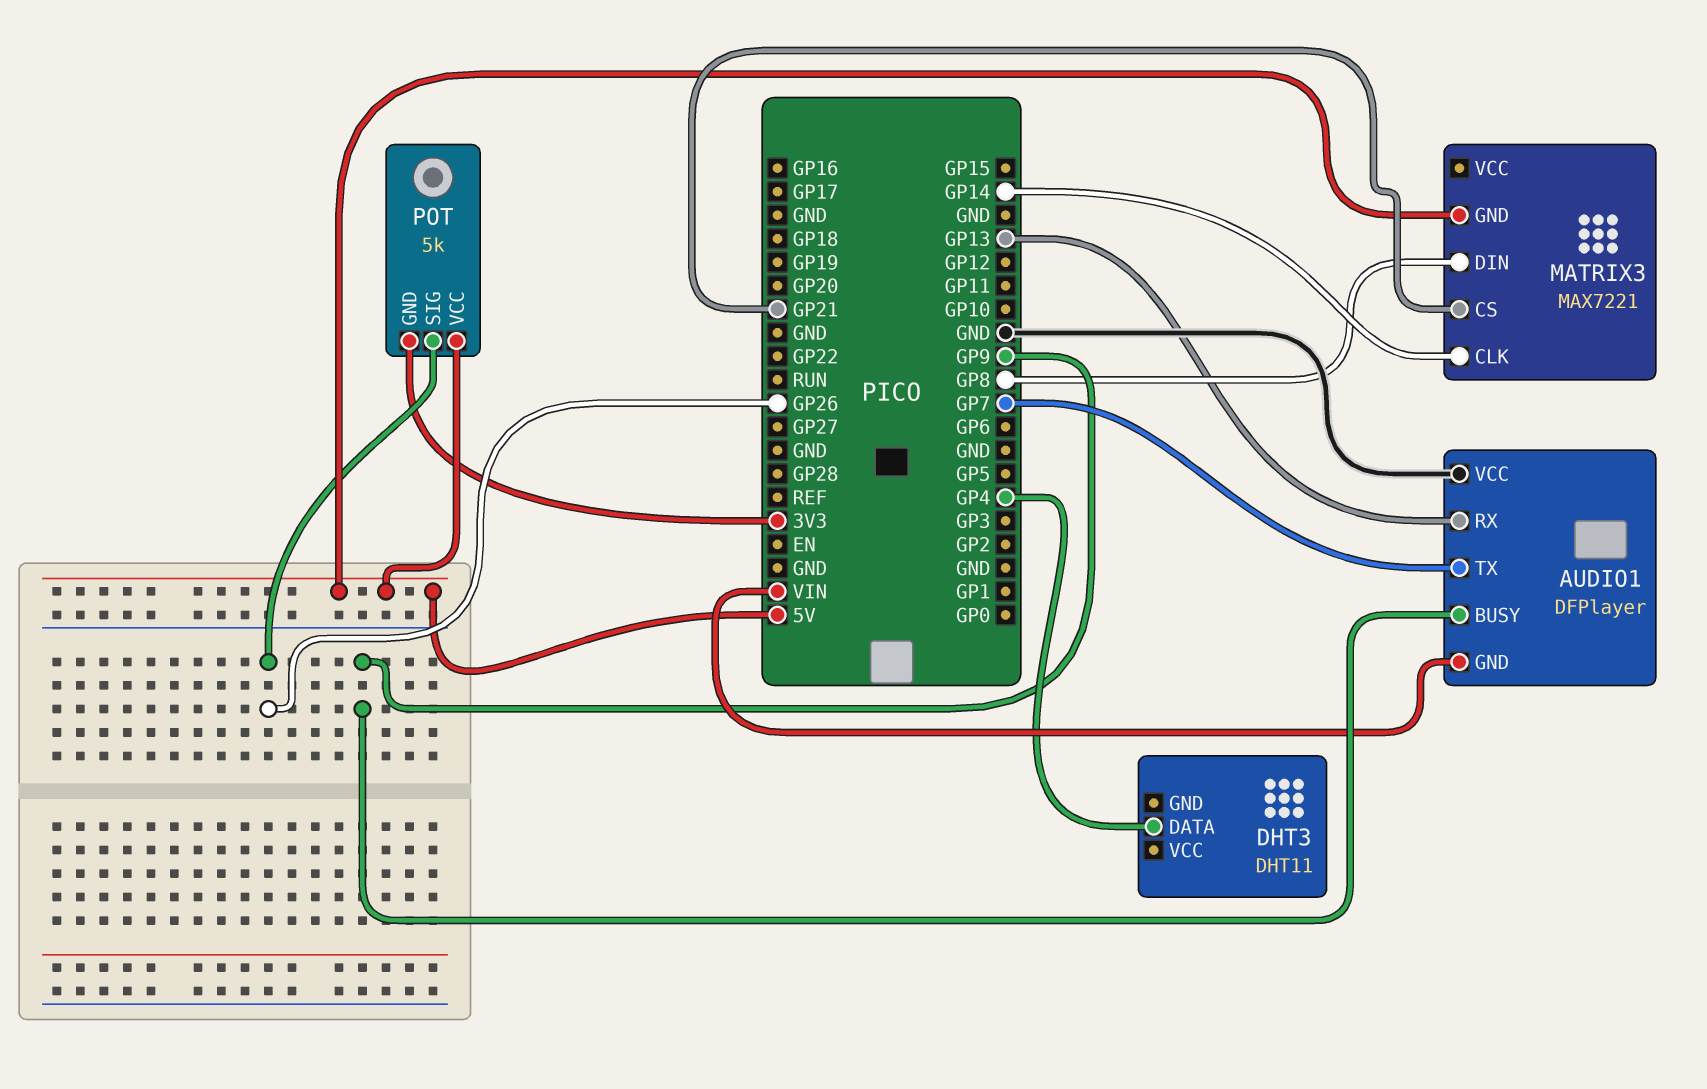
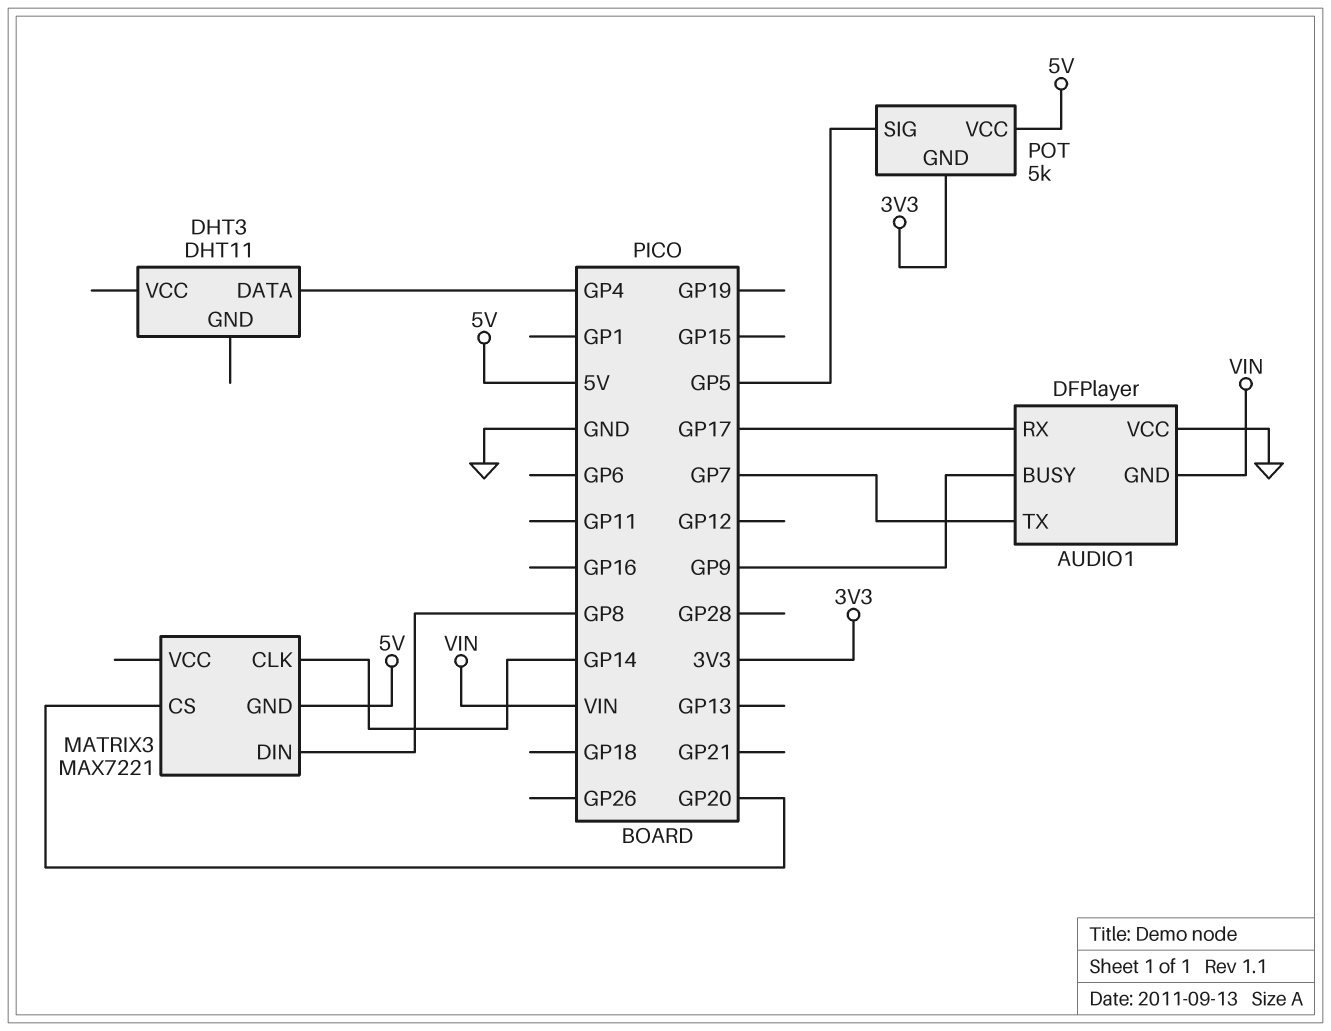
AUDIO1 pin RX: GP13 -> GP17
MATRIX3 pin CS: GP21 -> GP20
POT pin SIG: GP26 -> GP5

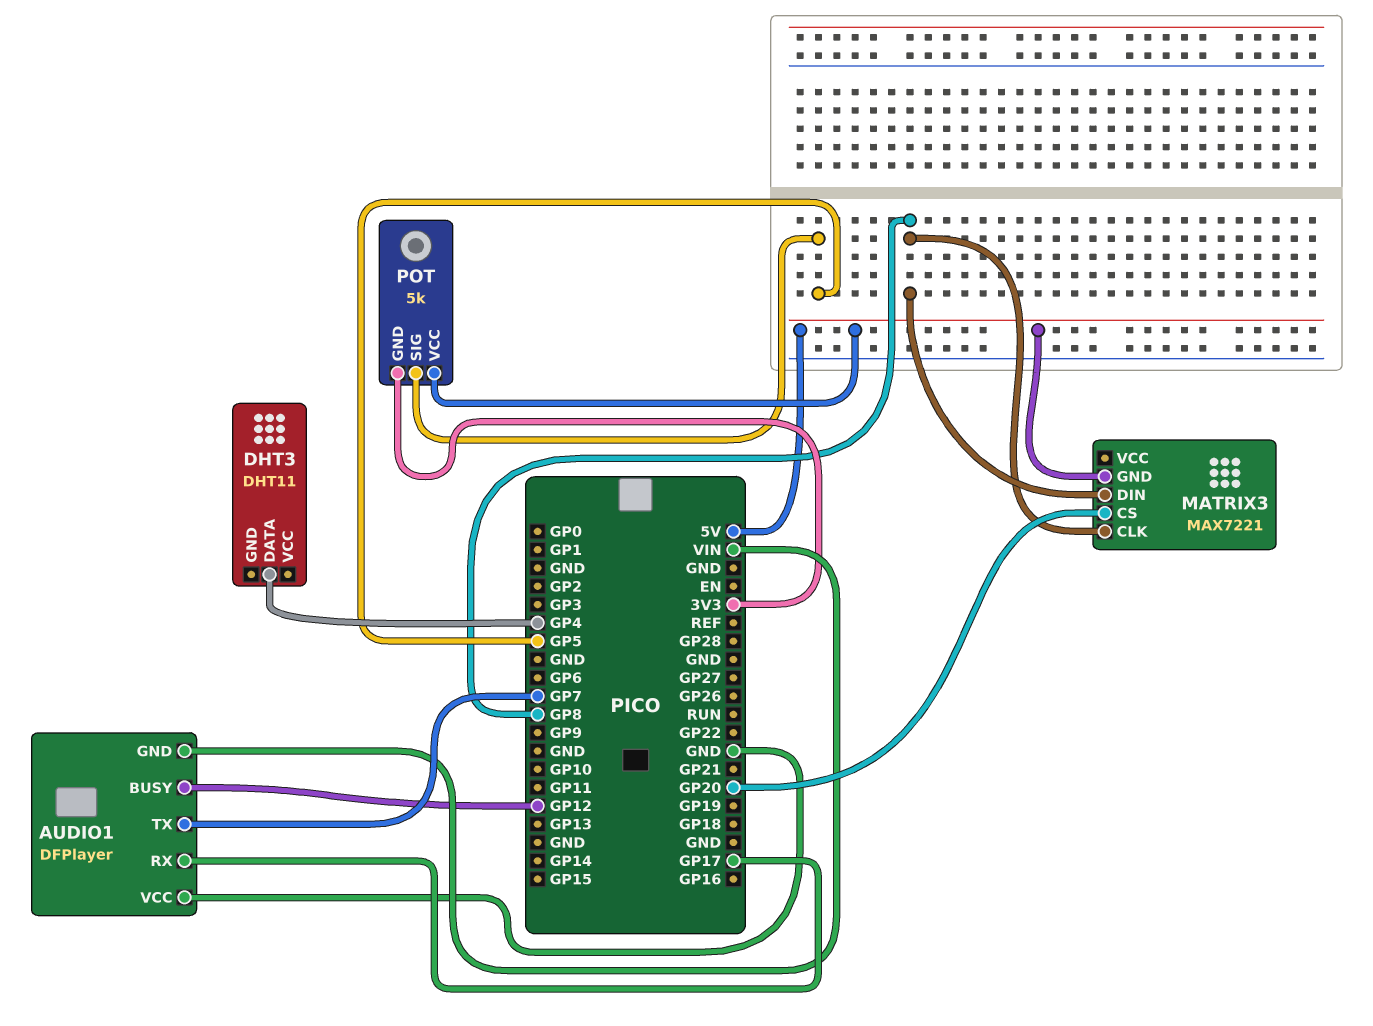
AUDIO1 pin BUSY: GP9 -> GP12
MATRIX3 pin CLK: GP14 -> GP8

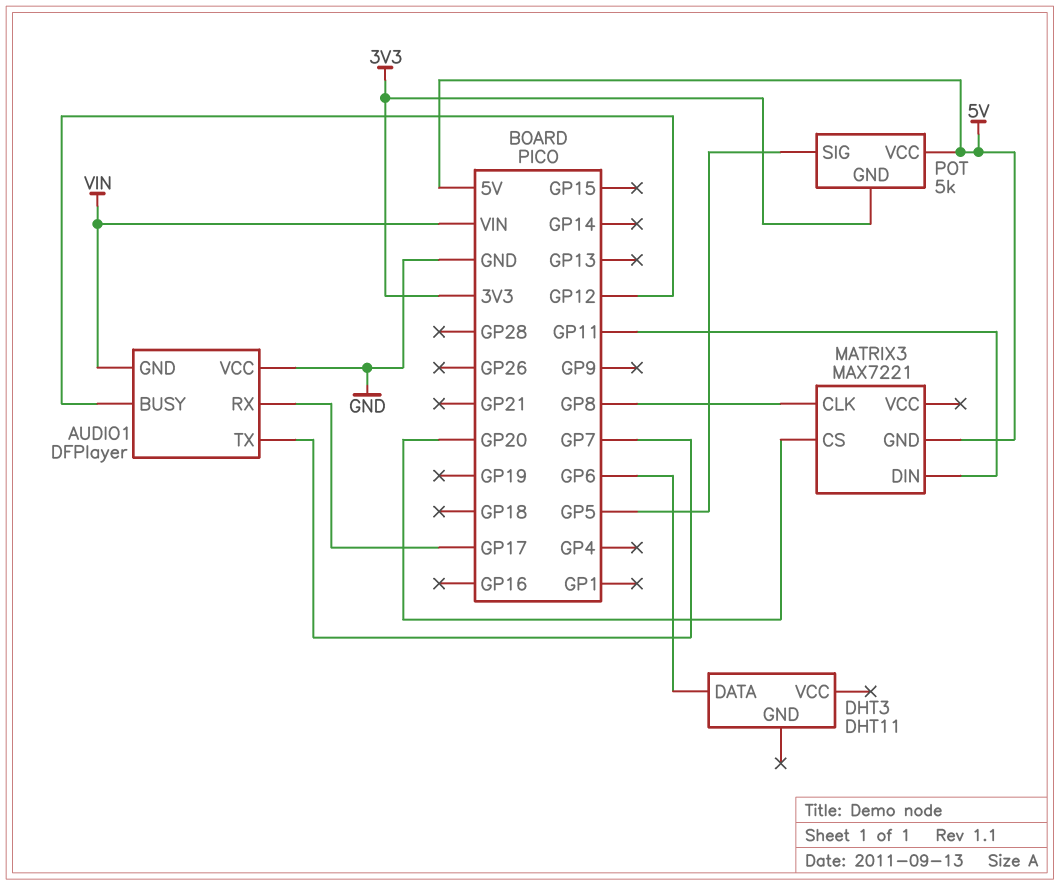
DHT3 pin DATA: GP4 -> GP6
MATRIX3 pin DIN: GP8 -> GP11

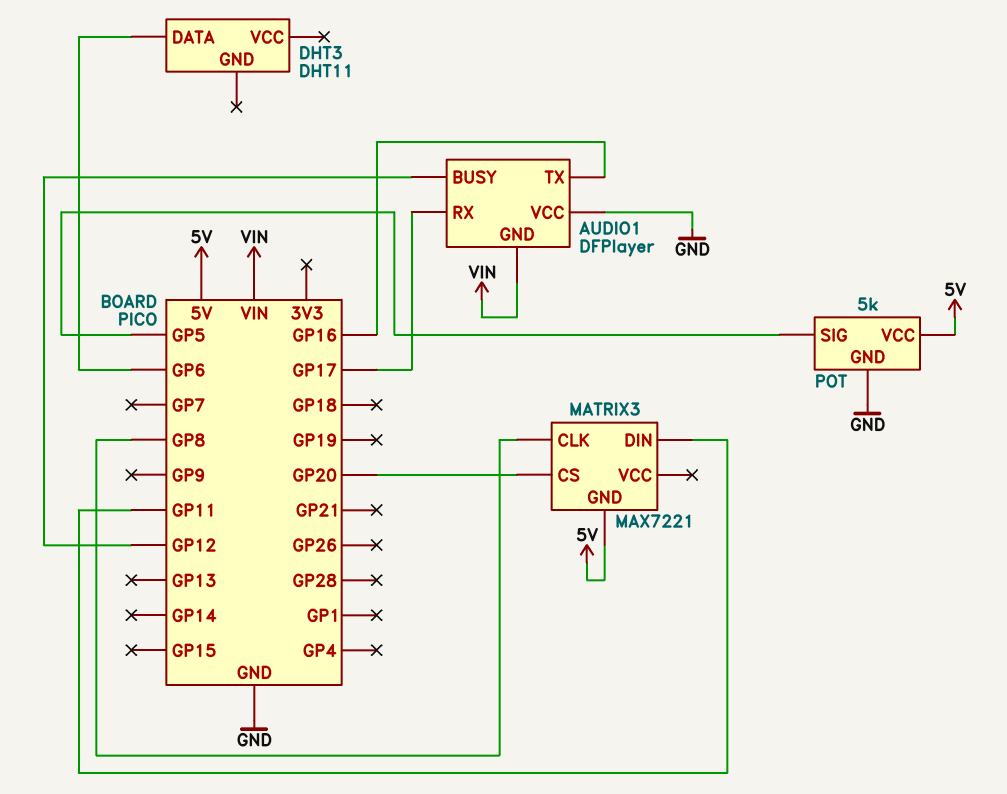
AUDIO1 pin TX: GP7 -> GP16
POT pin GND: 3V3 -> GND

